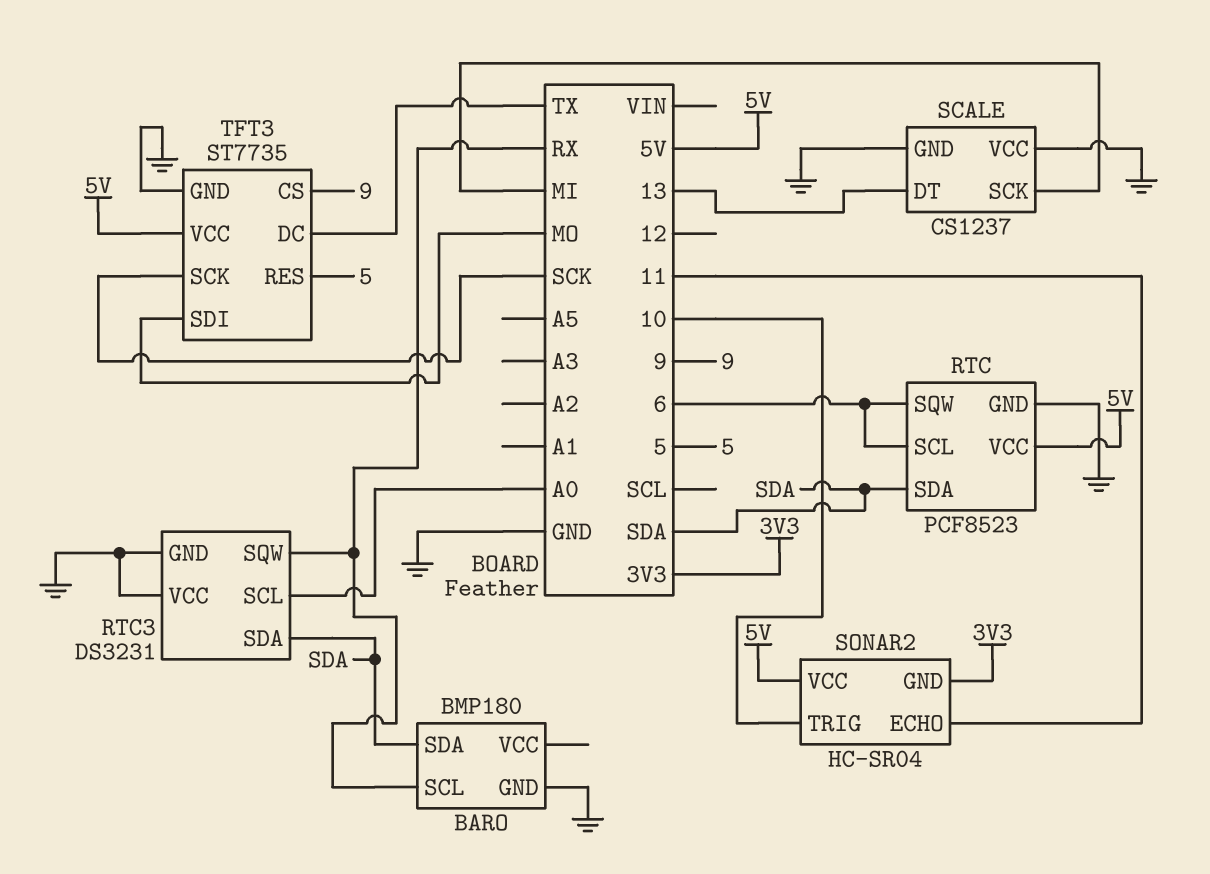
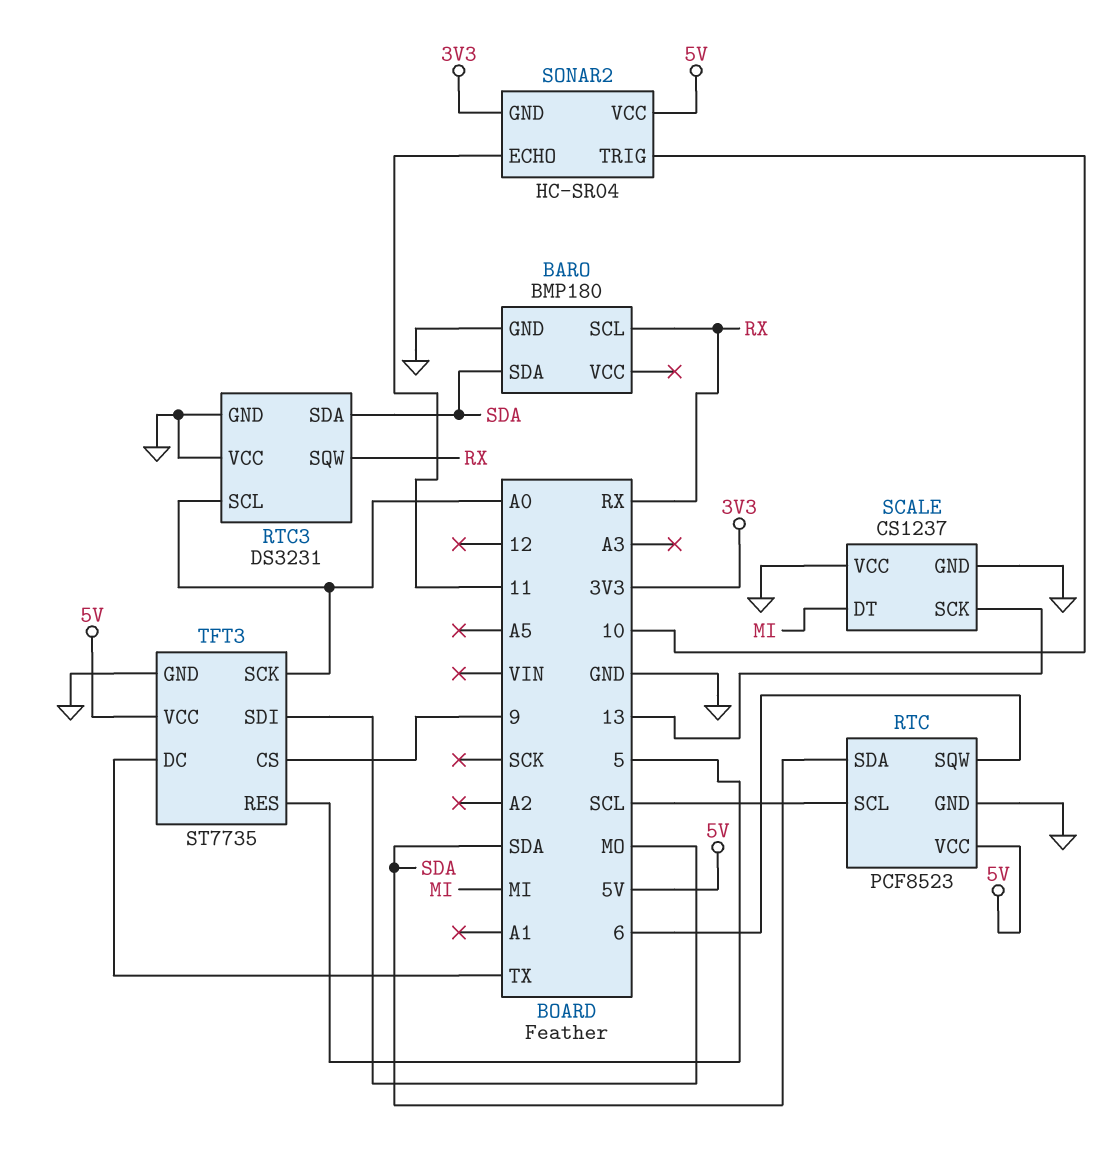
RTC pin SCL: 6 -> SCL
SCALE pin DT: 13 -> MI
SCALE pin SCK: MI -> 13
TFT3 pin SCK: SCK -> A0

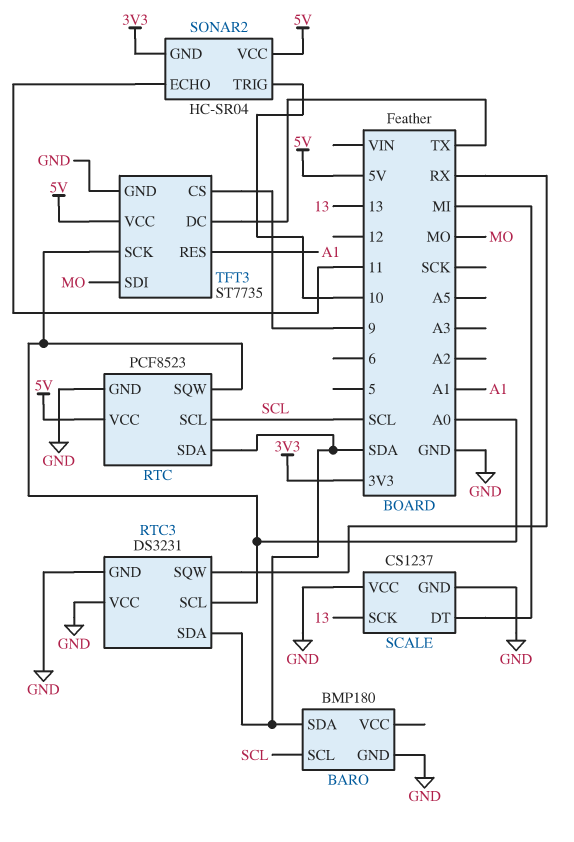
BARO pin SCL: RX -> SCL
RTC pin SQW: 6 -> A0
TFT3 pin RES: 5 -> A1

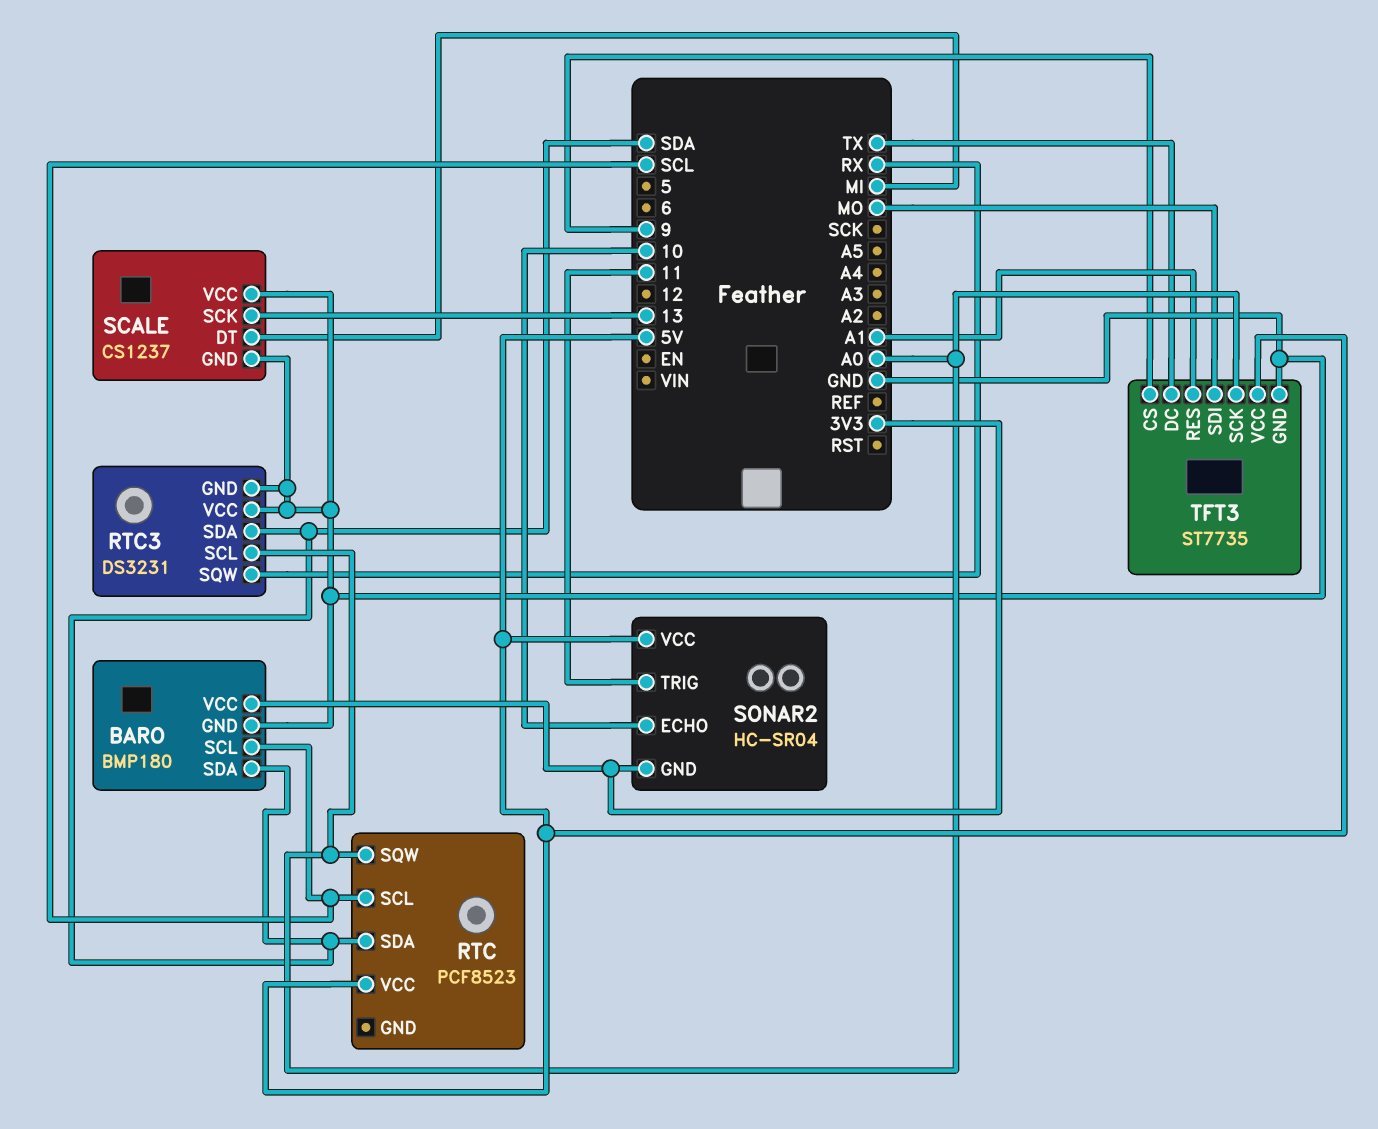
BARO pin VCC: none -> 3V3
RTC pin GND: GND -> none
SONAR2 pin ECHO: 11 -> 10
SONAR2 pin TRIG: 10 -> 11

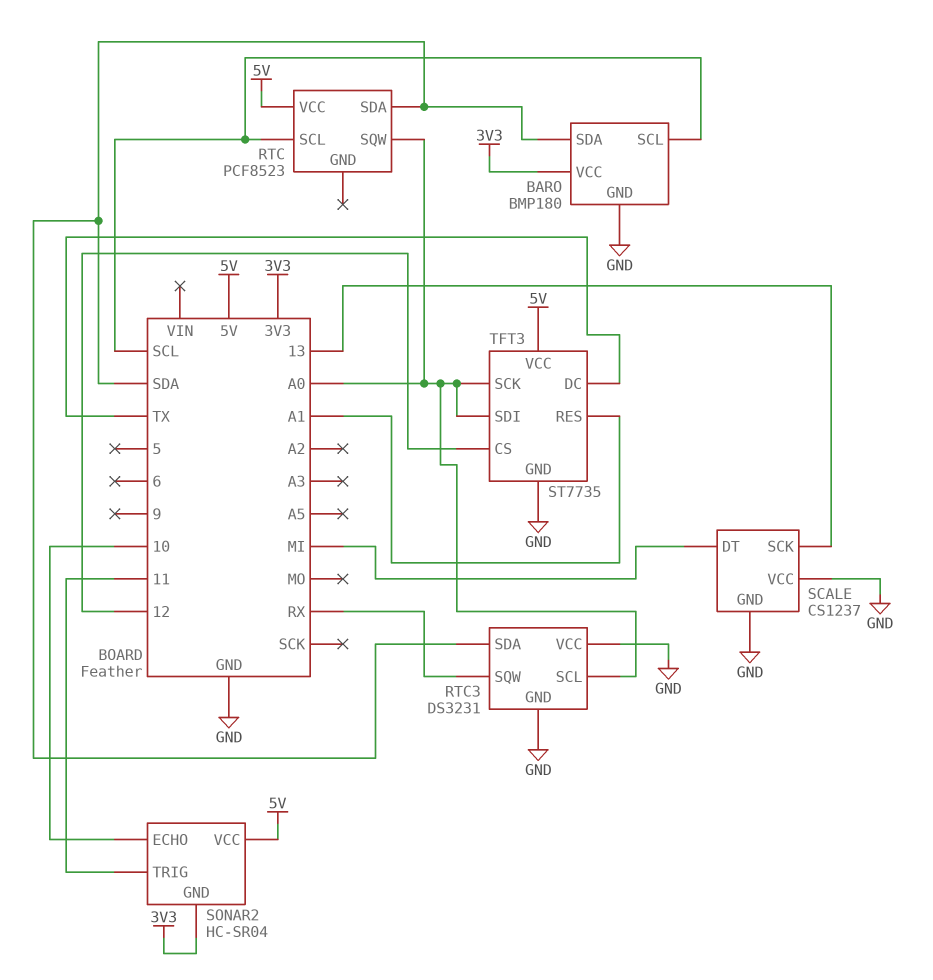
TFT3 pin CS: 9 -> 12
TFT3 pin SDI: MO -> A0

